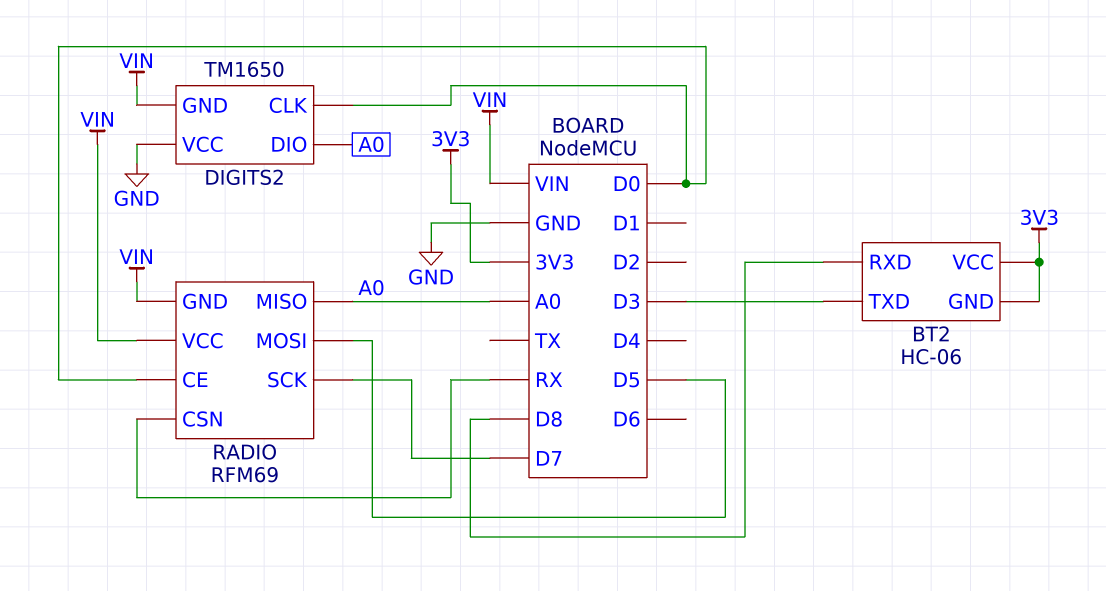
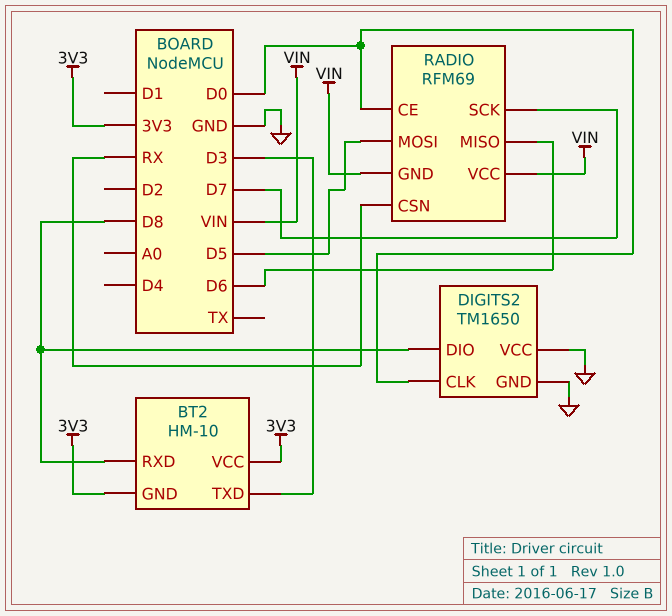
BT2: HC-06 -> HM-10
DIGITS2 pin DIO: A0 -> D8
DIGITS2 pin GND: VIN -> GND
RADIO pin MISO: A0 -> D6

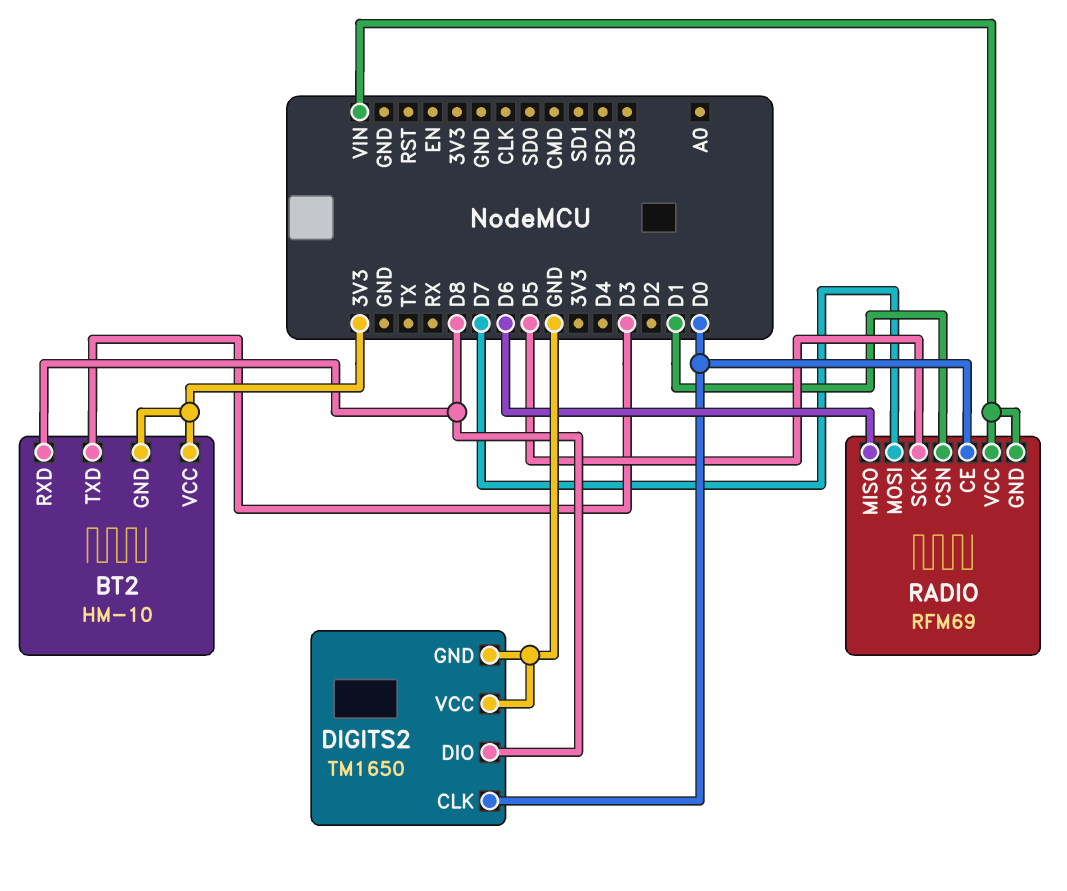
RADIO pin CSN: RX -> D1
RADIO pin MOSI: D5 -> D7
RADIO pin SCK: D7 -> D5

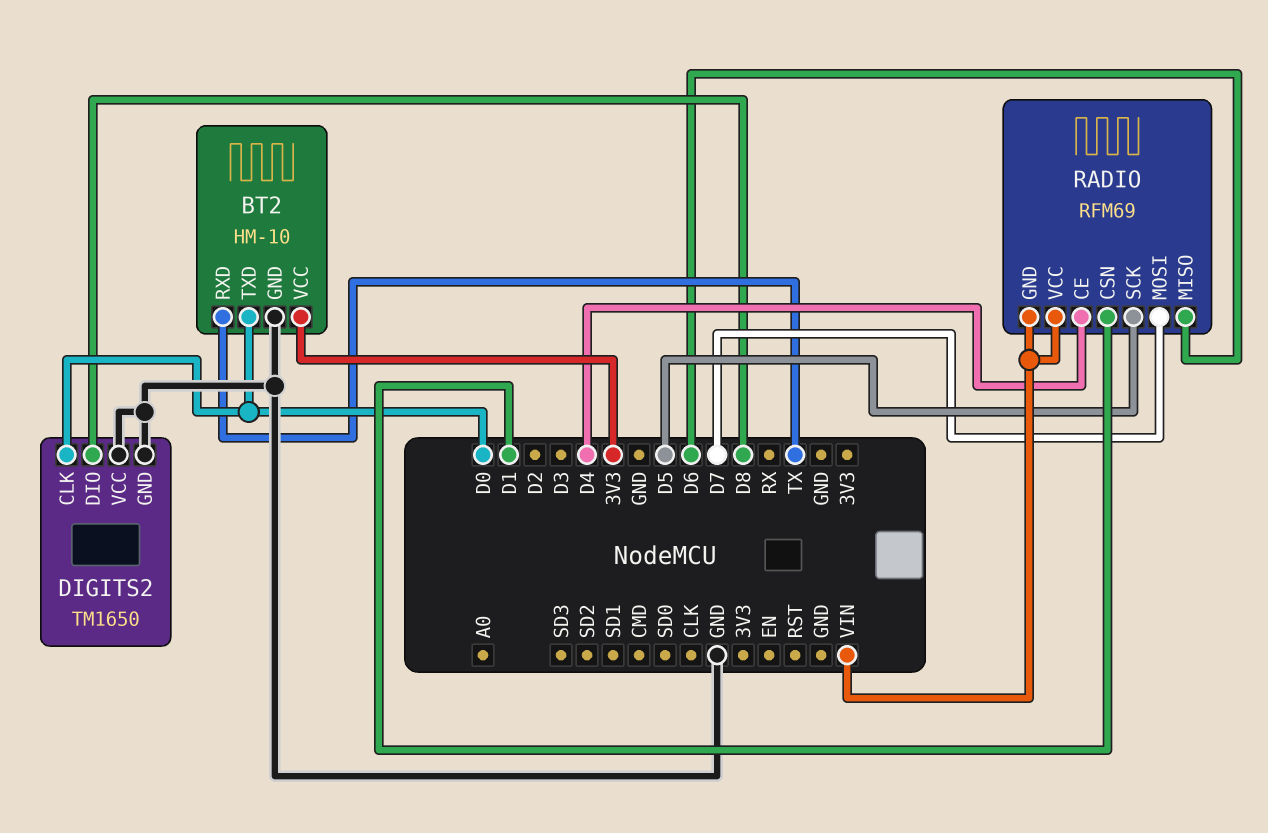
BT2 pin GND: 3V3 -> GND
BT2 pin RXD: D8 -> TX
BT2 pin TXD: D3 -> D0
RADIO pin CE: D0 -> D4

